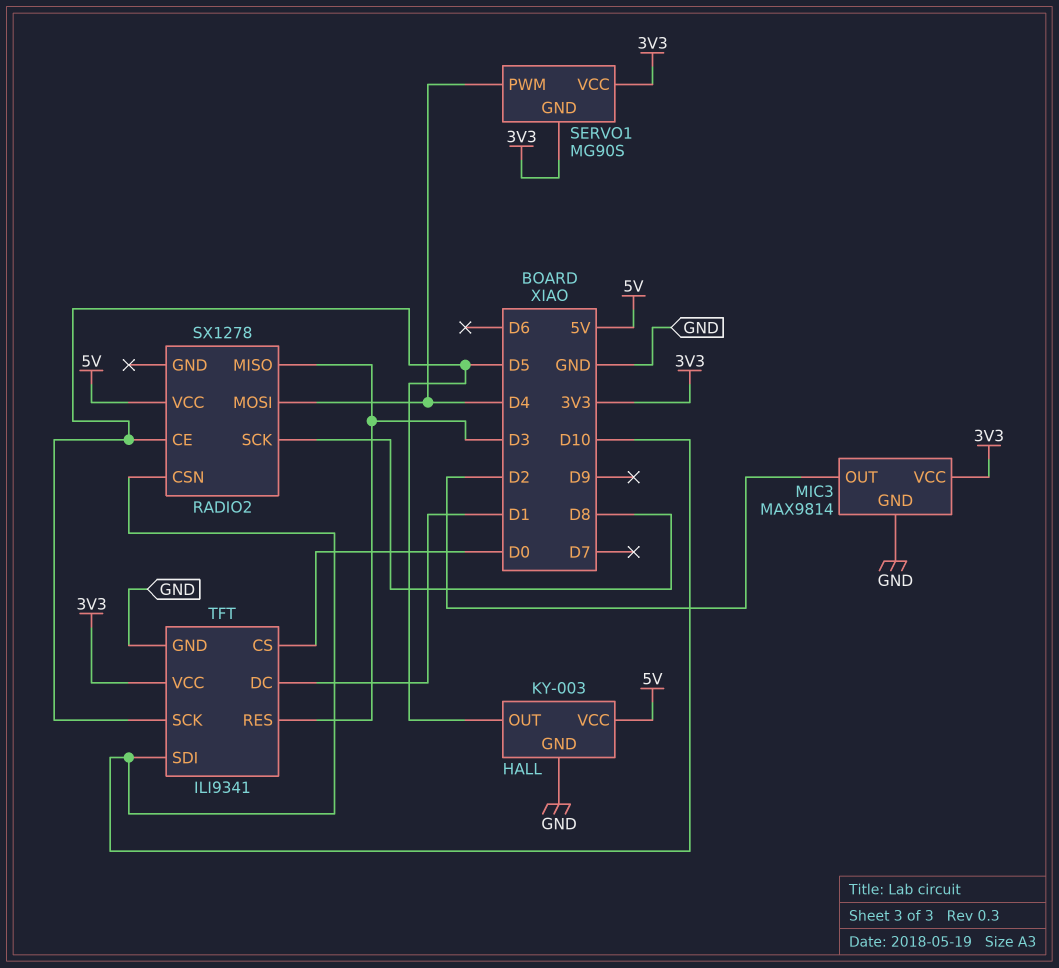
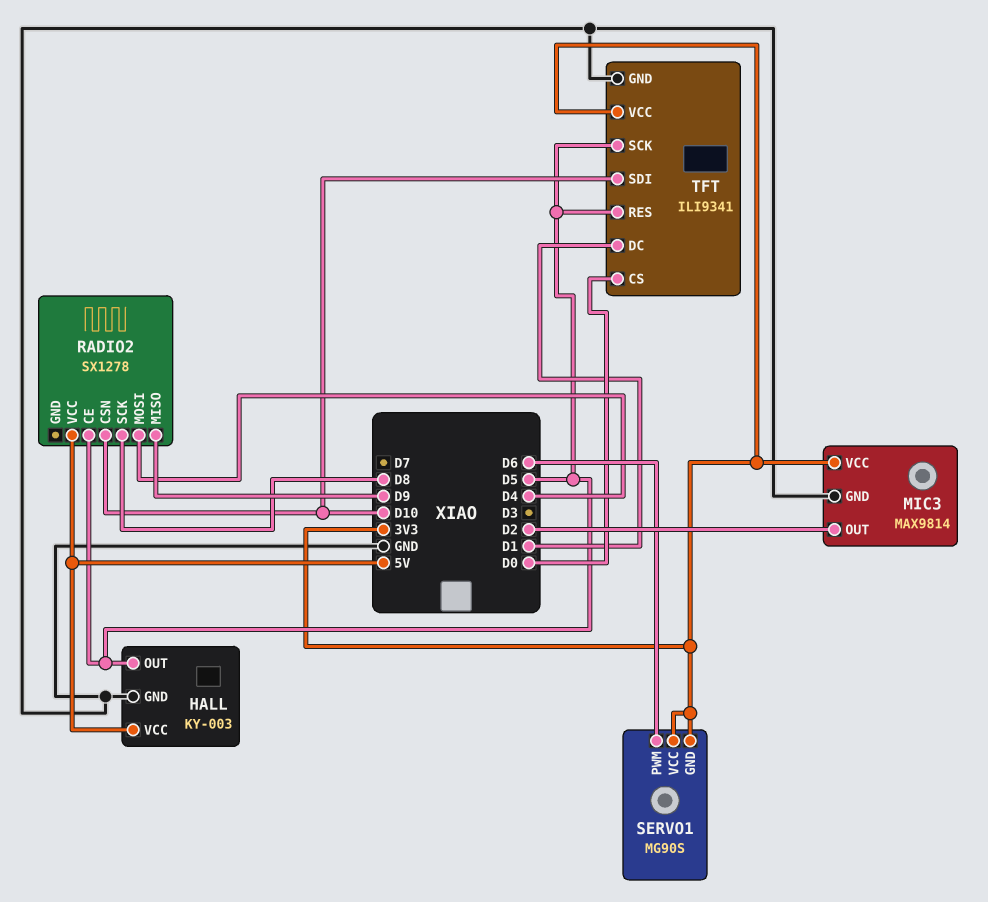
RADIO2 pin MISO: D3 -> D9
SERVO1 pin PWM: D4 -> D6
TFT pin RES: D3 -> D5

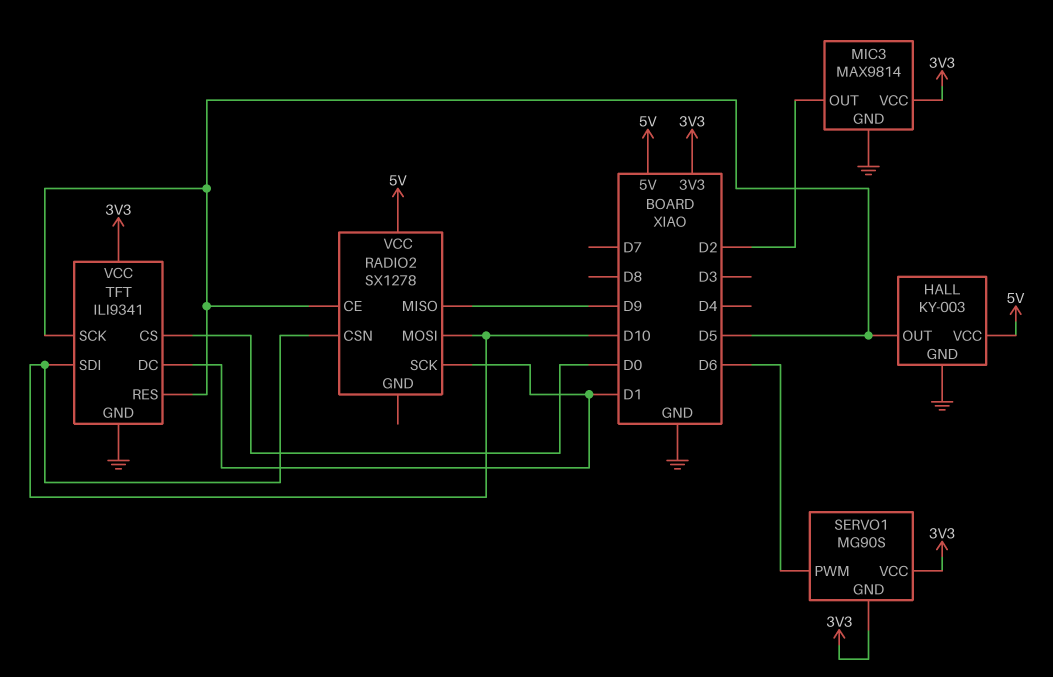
RADIO2 pin MOSI: D4 -> D10
RADIO2 pin SCK: D8 -> D1

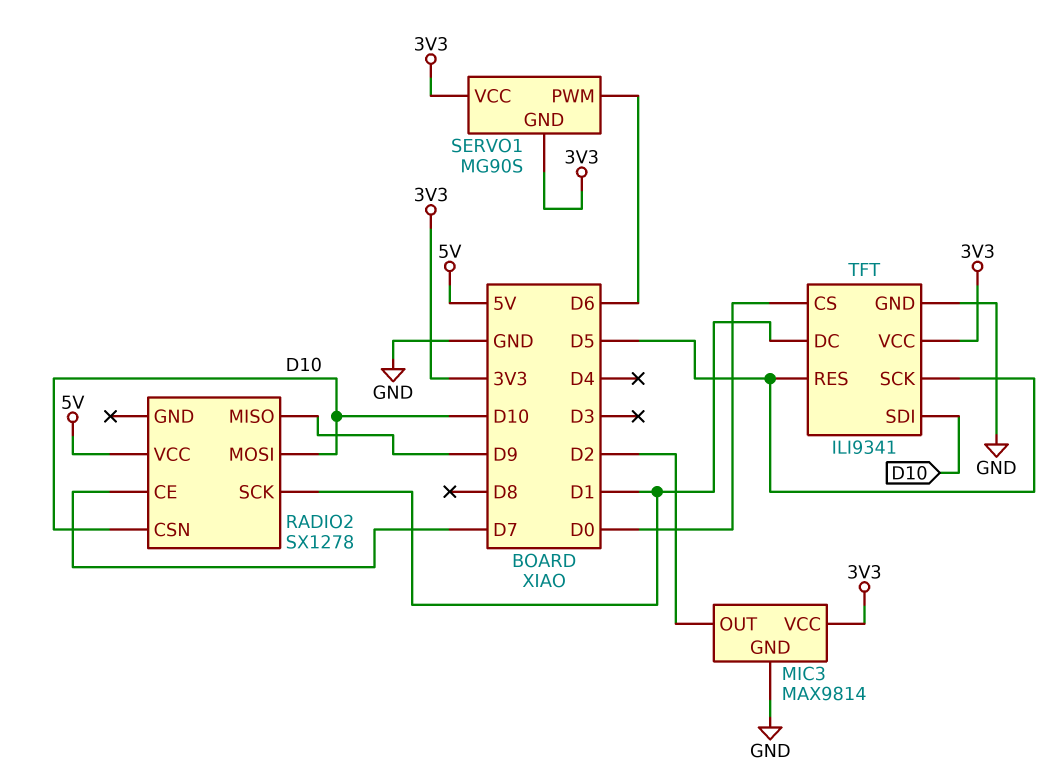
HALL: KY-003 -> none
HALL pin GND: GND -> none
HALL pin OUT: D5 -> none
HALL pin VCC: 5V -> none
RADIO2 pin CE: D5 -> D7

